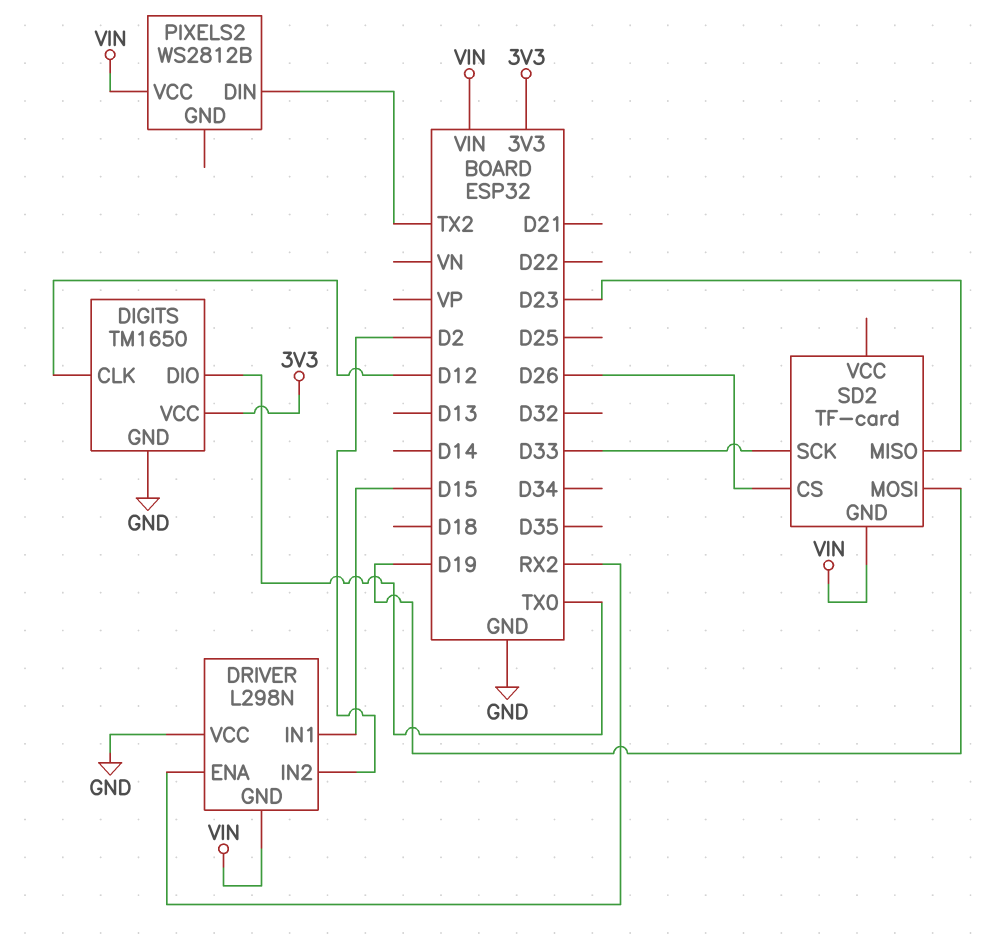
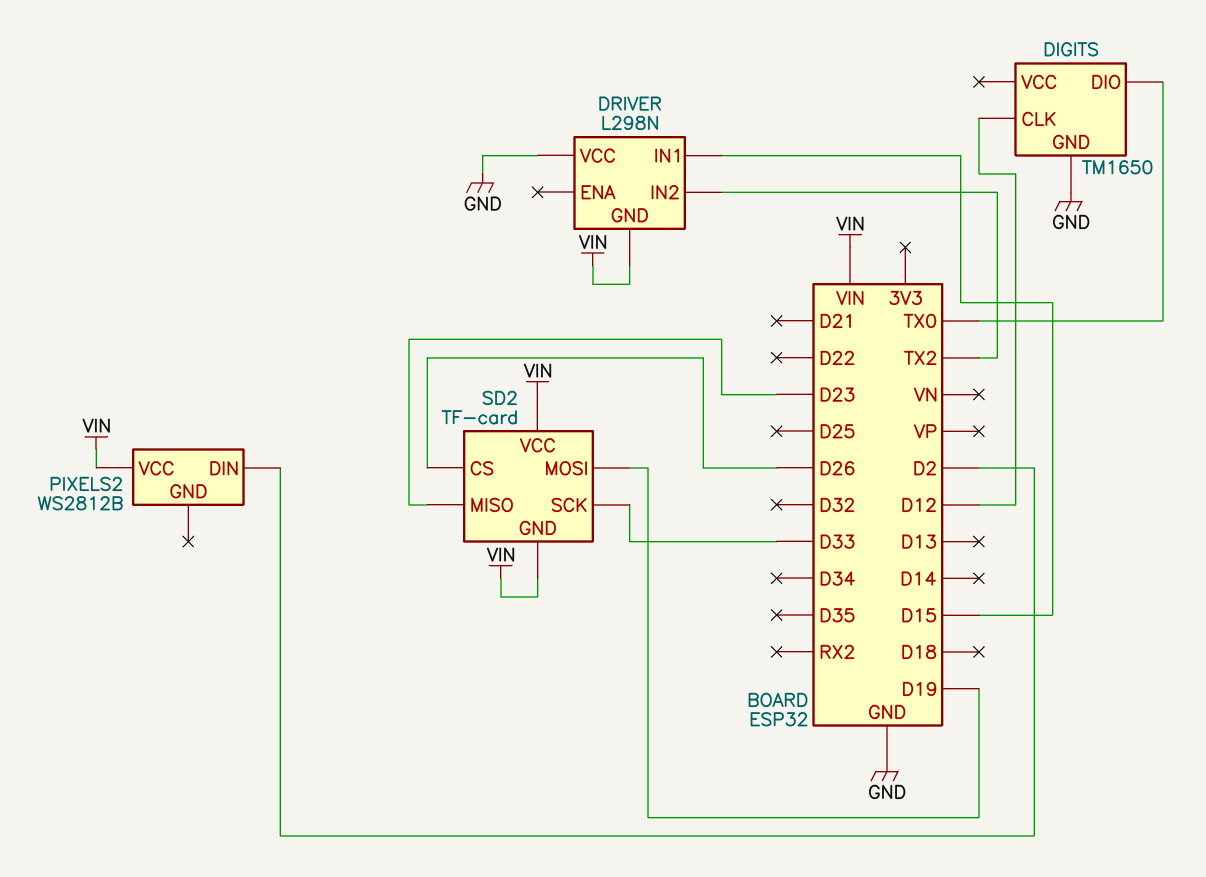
DIGITS pin VCC: 3V3 -> none
DRIVER pin ENA: RX2 -> none
DRIVER pin IN2: D2 -> TX2
PIXELS2 pin DIN: TX2 -> D2
SD2 pin VCC: none -> VIN

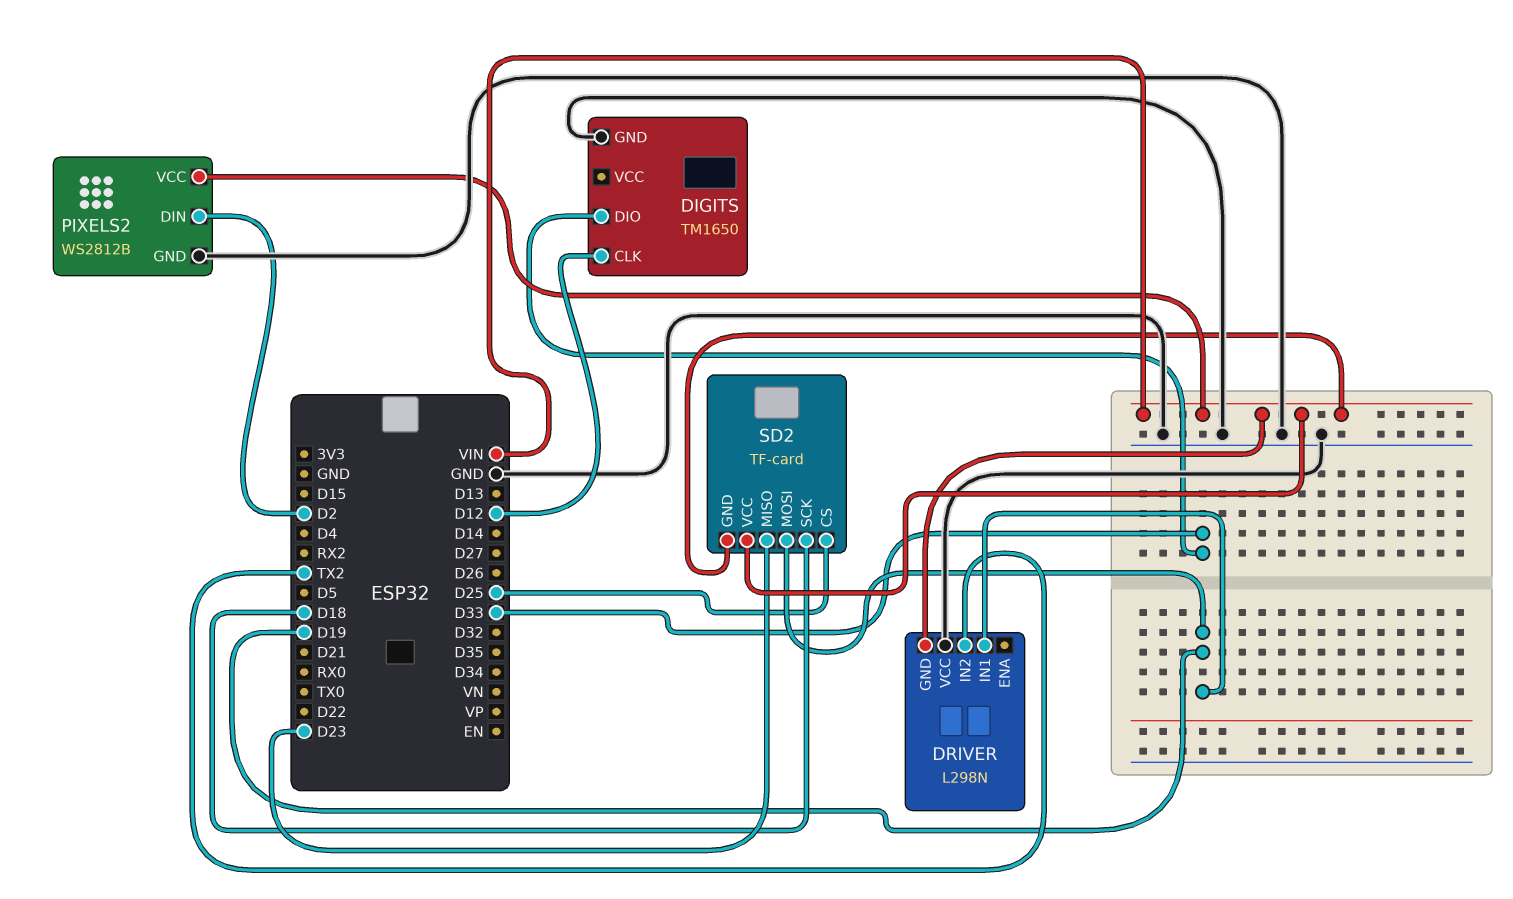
DIGITS pin DIO: TX0 -> D33
DRIVER pin IN1: D15 -> D19
PIXELS2 pin GND: none -> GND
SD2 pin CS: D26 -> D25
SD2 pin SCK: D33 -> D18

